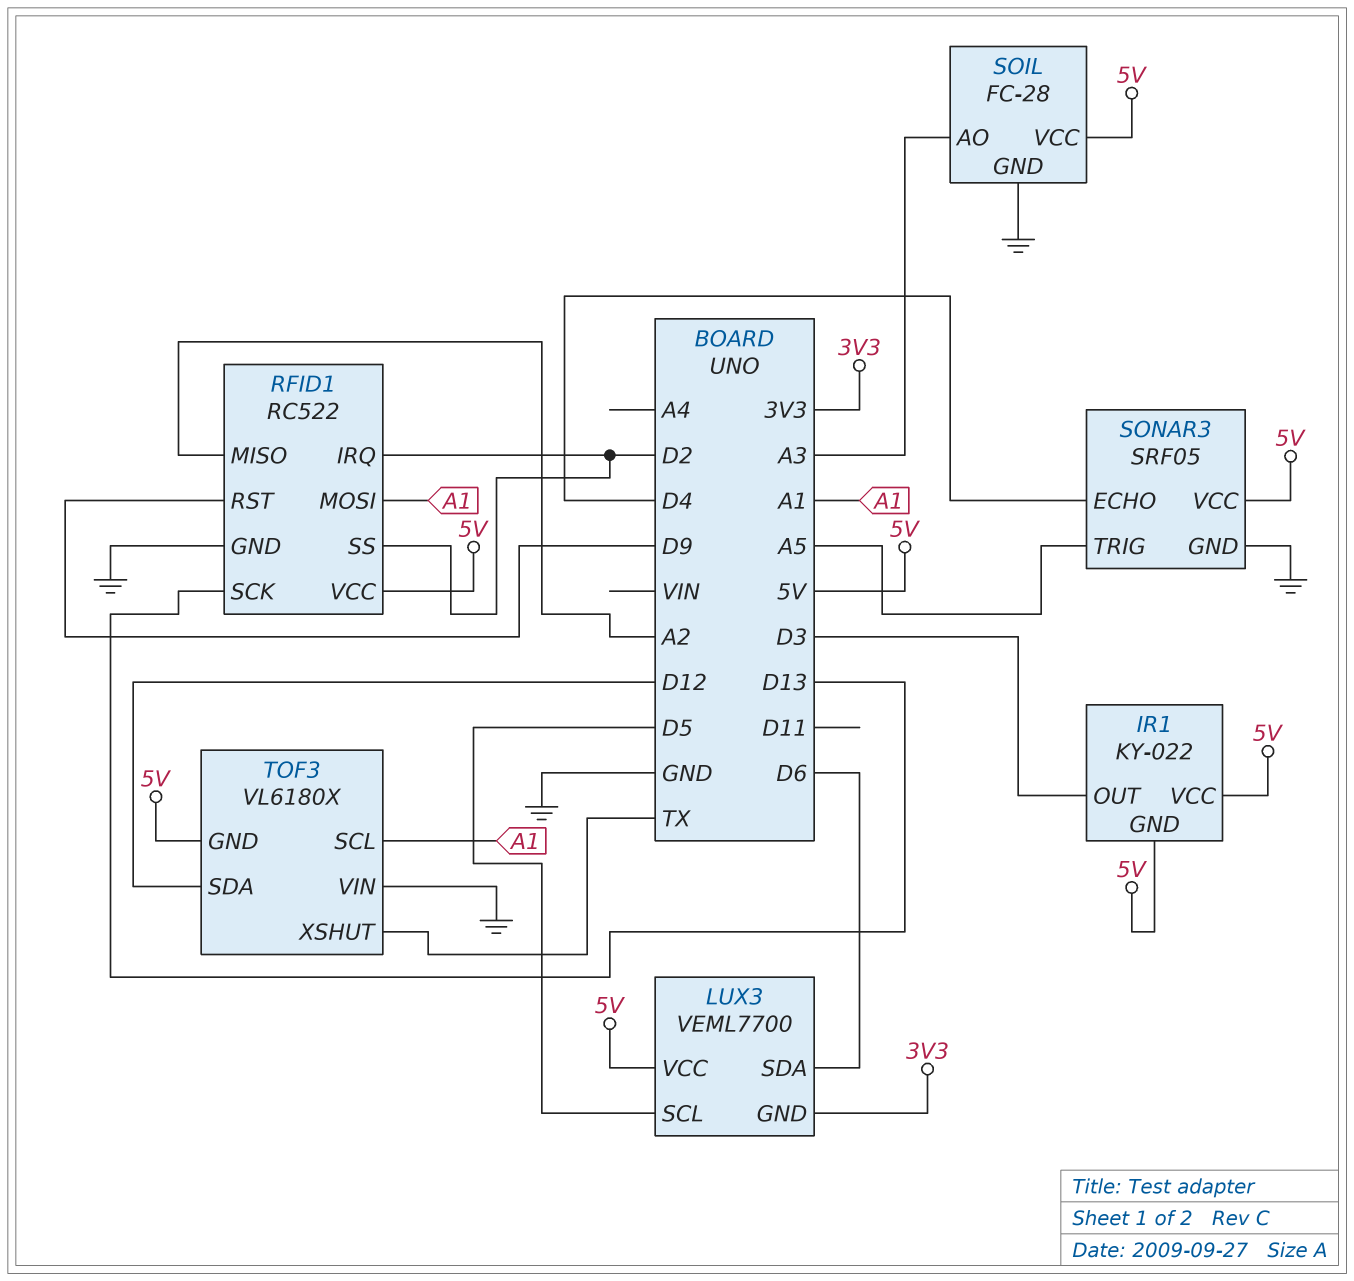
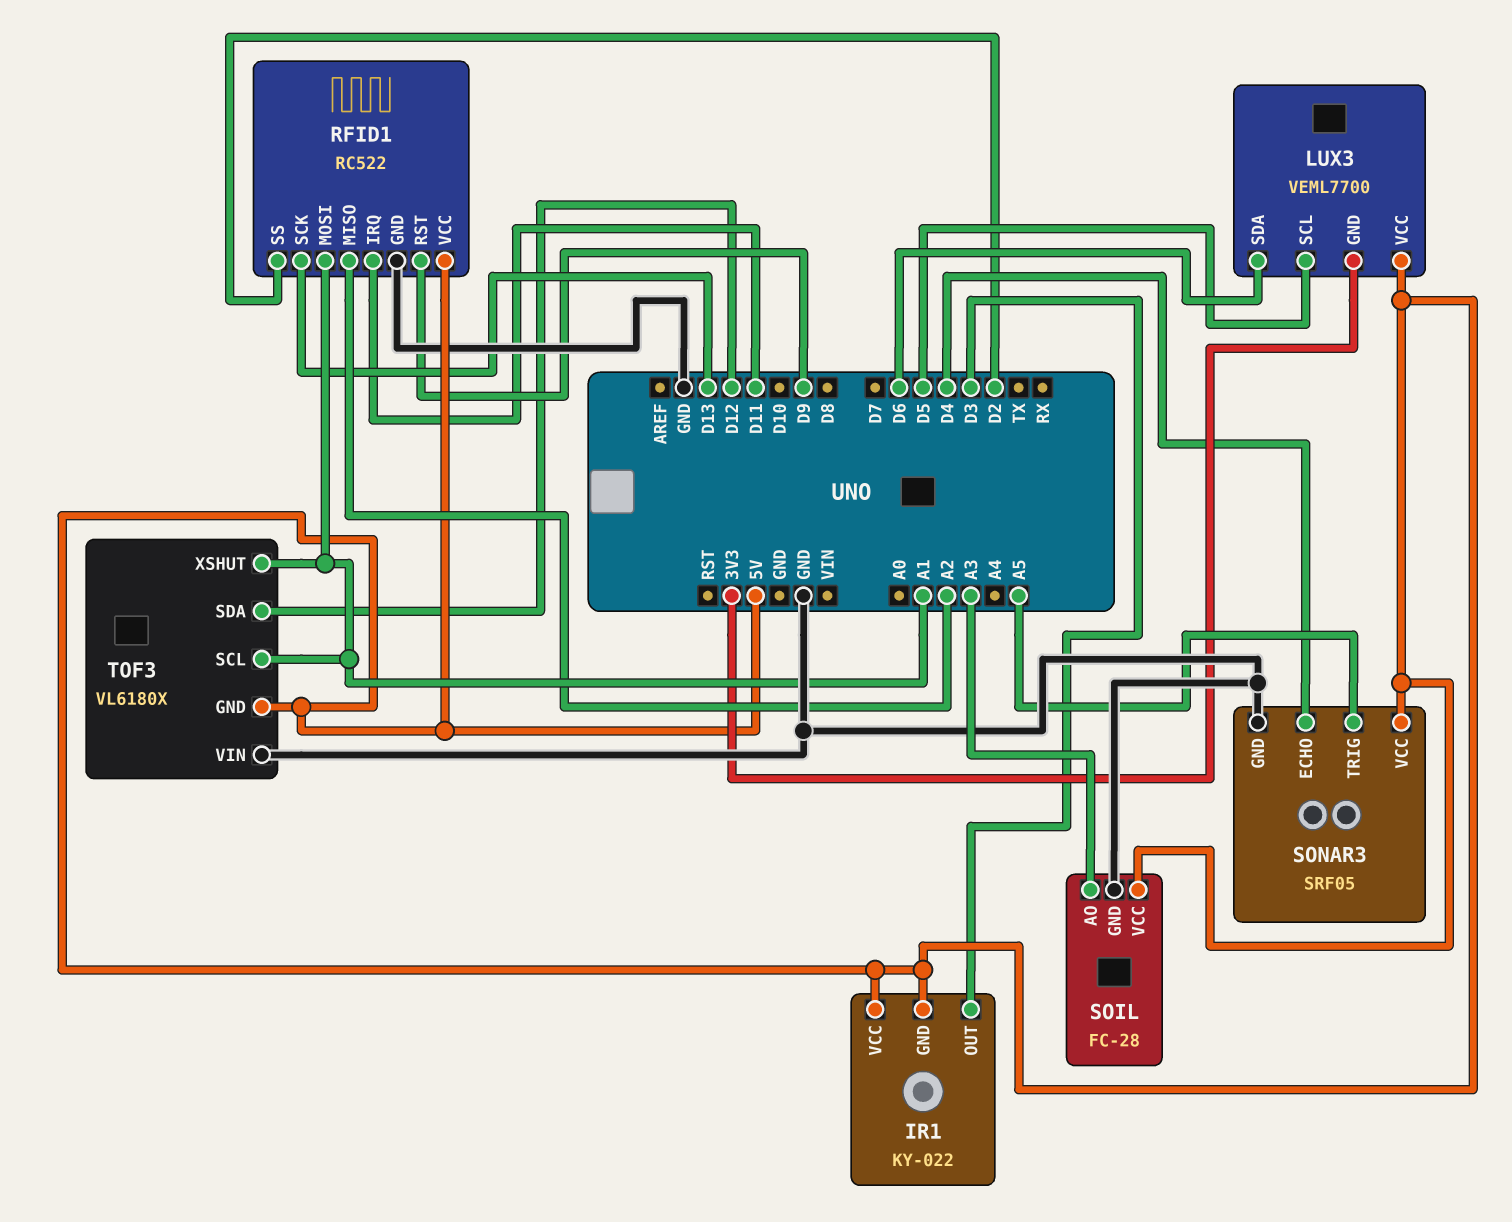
RFID1 pin IRQ: D2 -> D11
TOF3 pin XSHUT: TX -> A1

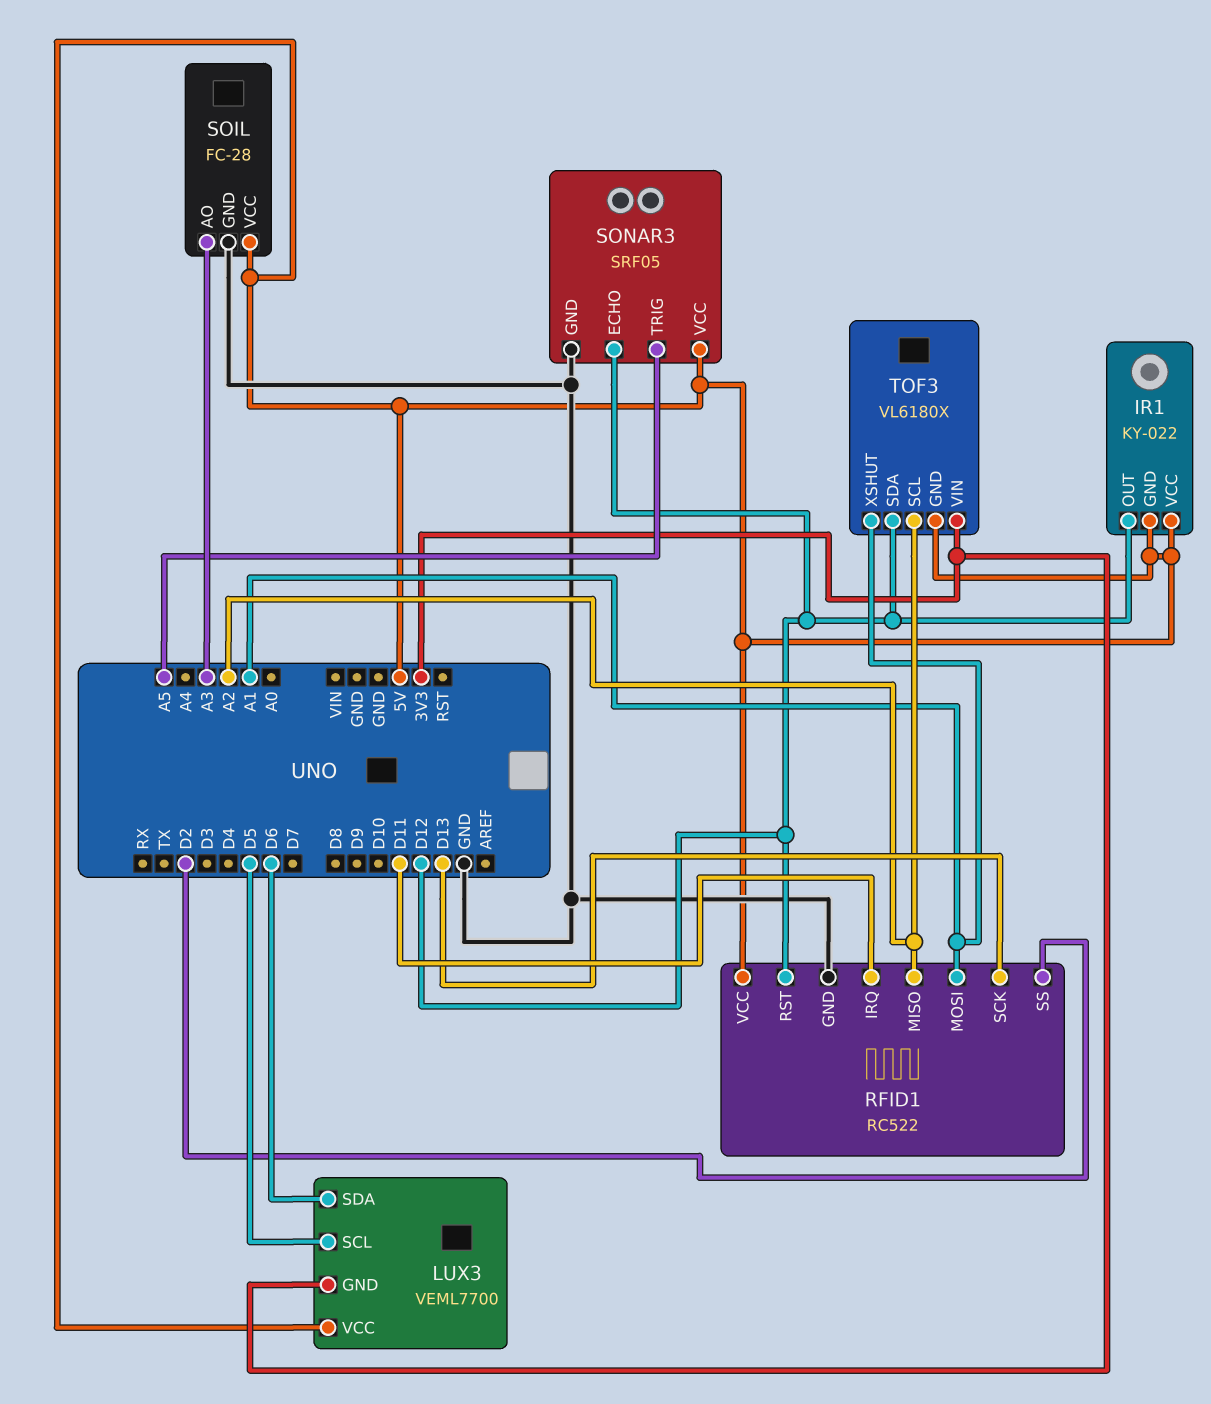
IR1 pin OUT: D3 -> D12
RFID1 pin RST: D9 -> D12
SONAR3 pin ECHO: D4 -> D12
TOF3 pin SCL: A1 -> A2
TOF3 pin VIN: GND -> 3V3

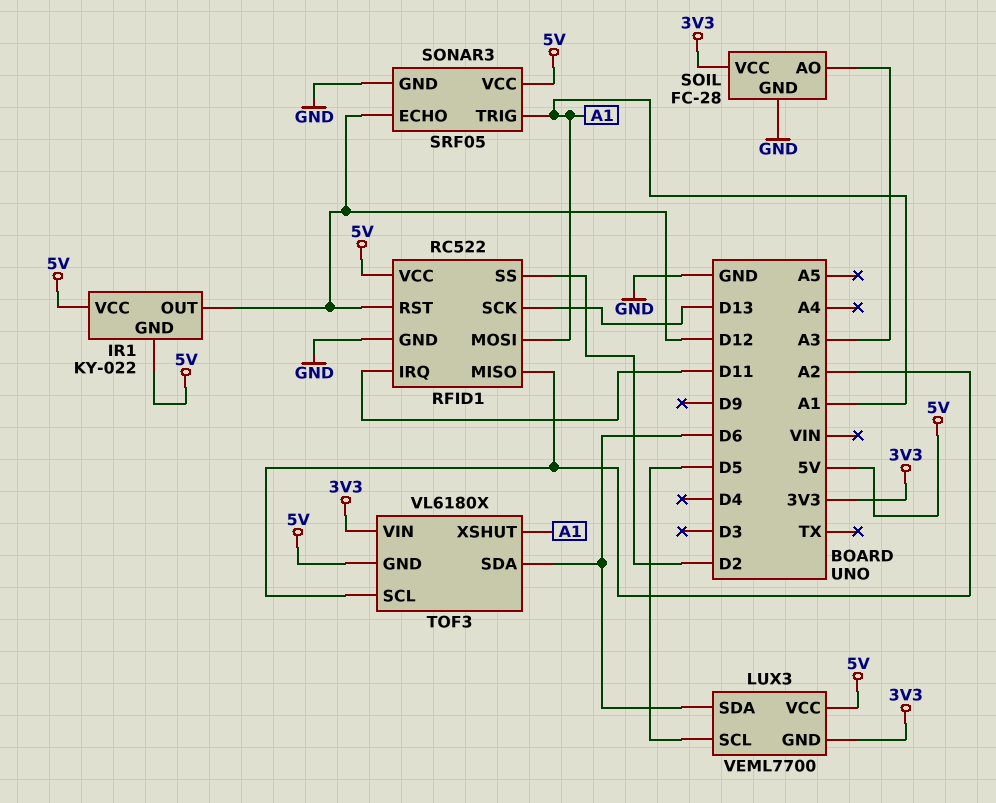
SOIL pin VCC: 5V -> 3V3
SONAR3 pin TRIG: A5 -> A1
TOF3 pin SDA: D12 -> D6

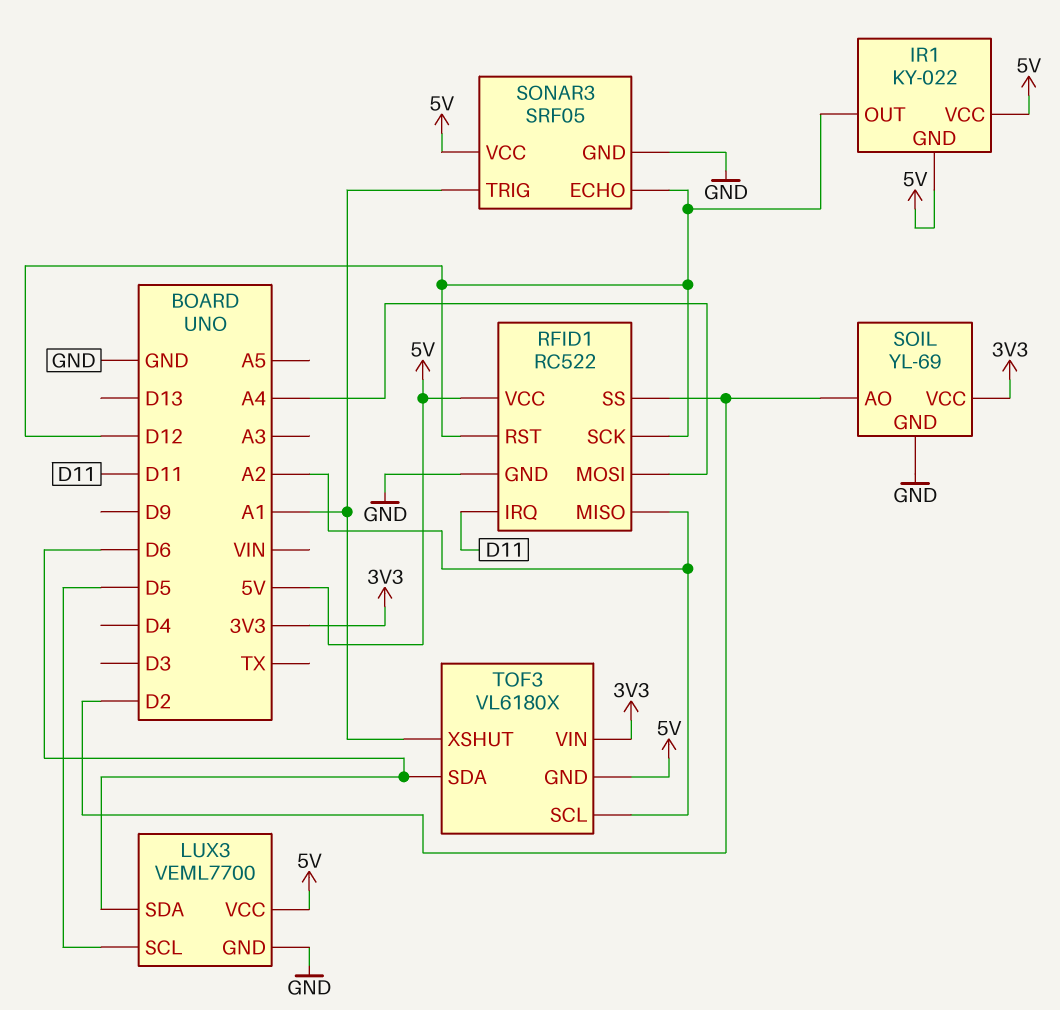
LUX3 pin GND: 3V3 -> GND
RFID1 pin MOSI: A1 -> A4
RFID1 pin SCK: D13 -> D12
SOIL: FC-28 -> YL-69
SOIL pin AO: A3 -> D2

